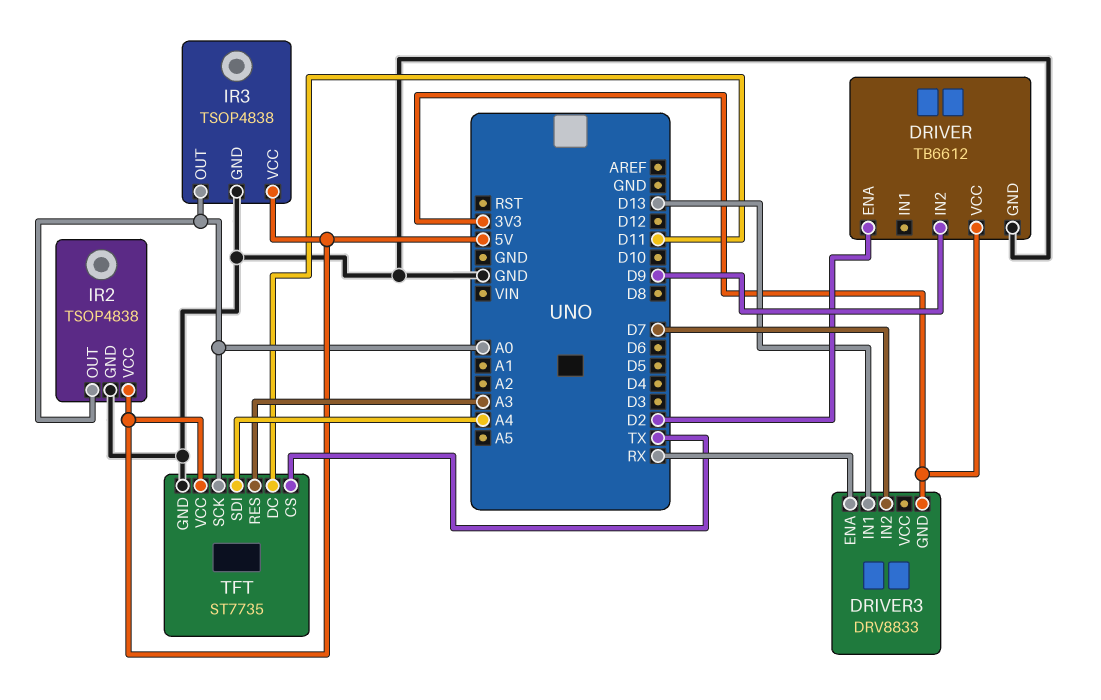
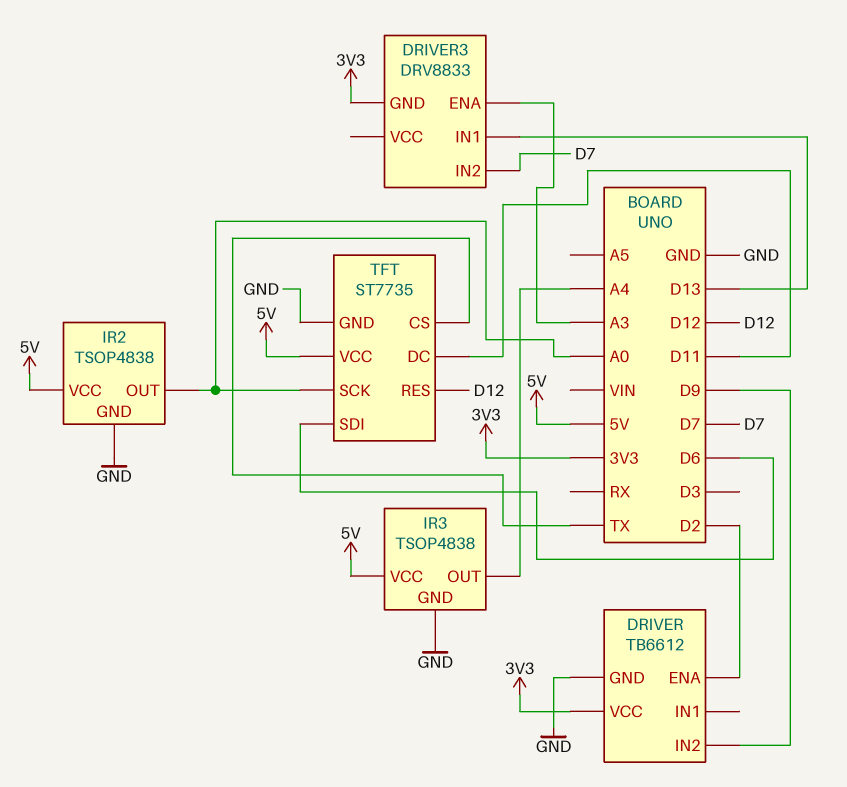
DRIVER3 pin ENA: RX -> A3
IR3 pin OUT: A0 -> A4
TFT pin RES: A3 -> D12
TFT pin SDI: A4 -> D6

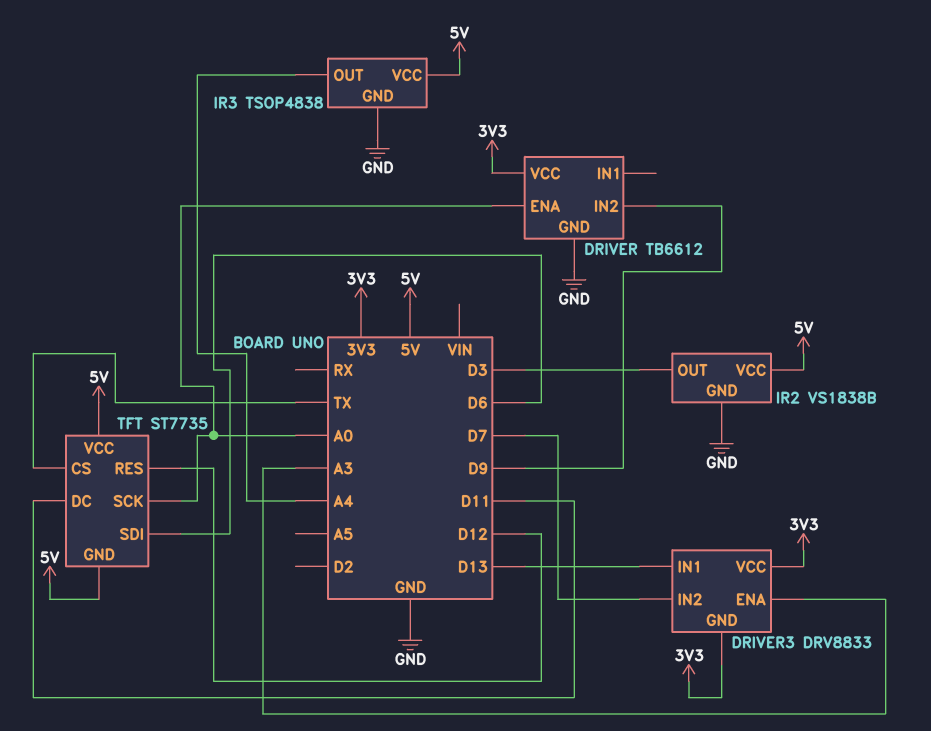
DRIVER pin ENA: D2 -> A0
DRIVER3 pin VCC: none -> 3V3
IR2: TSOP4838 -> VS1838B
IR2 pin OUT: A0 -> D3
TFT pin GND: GND -> 5V

